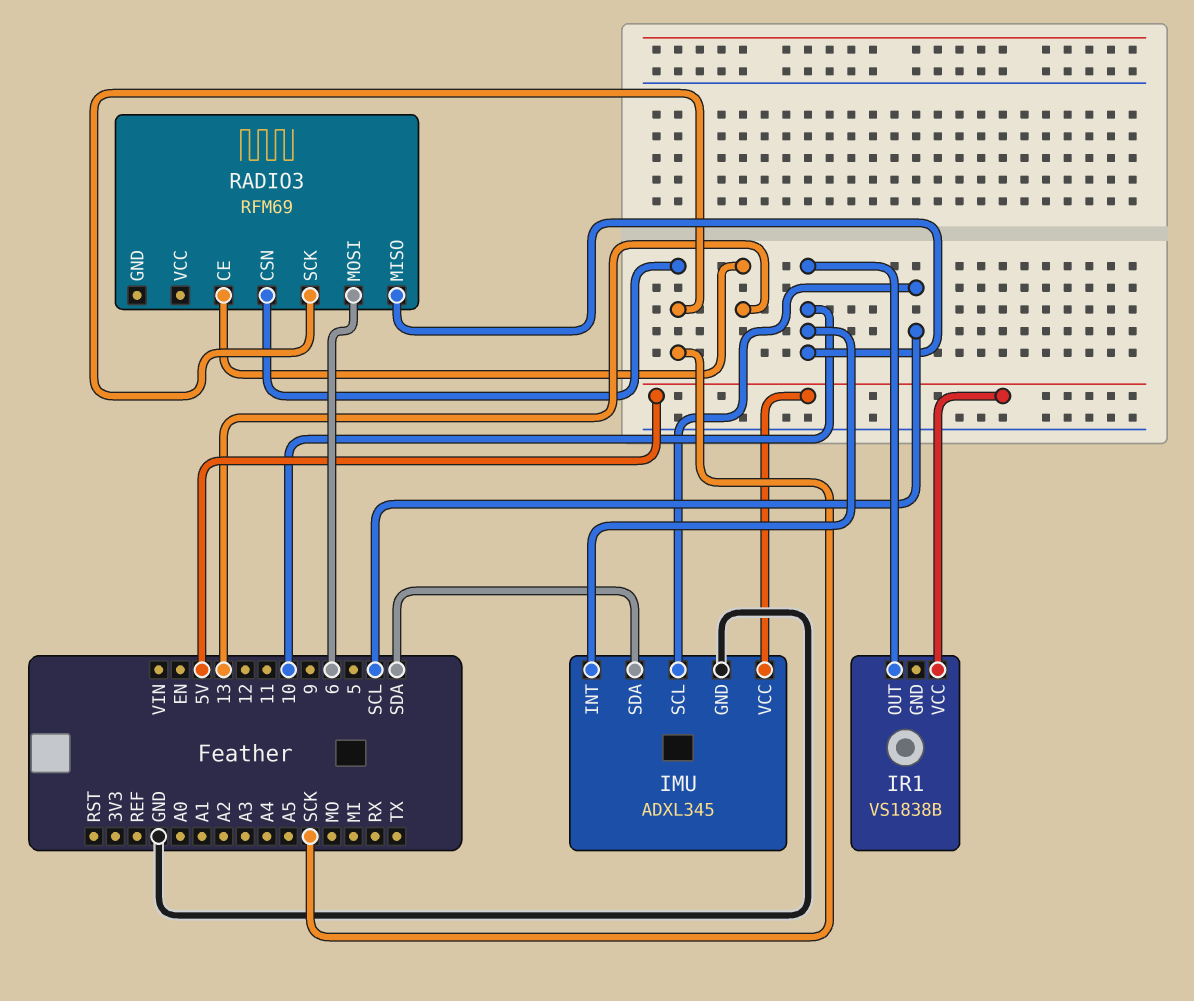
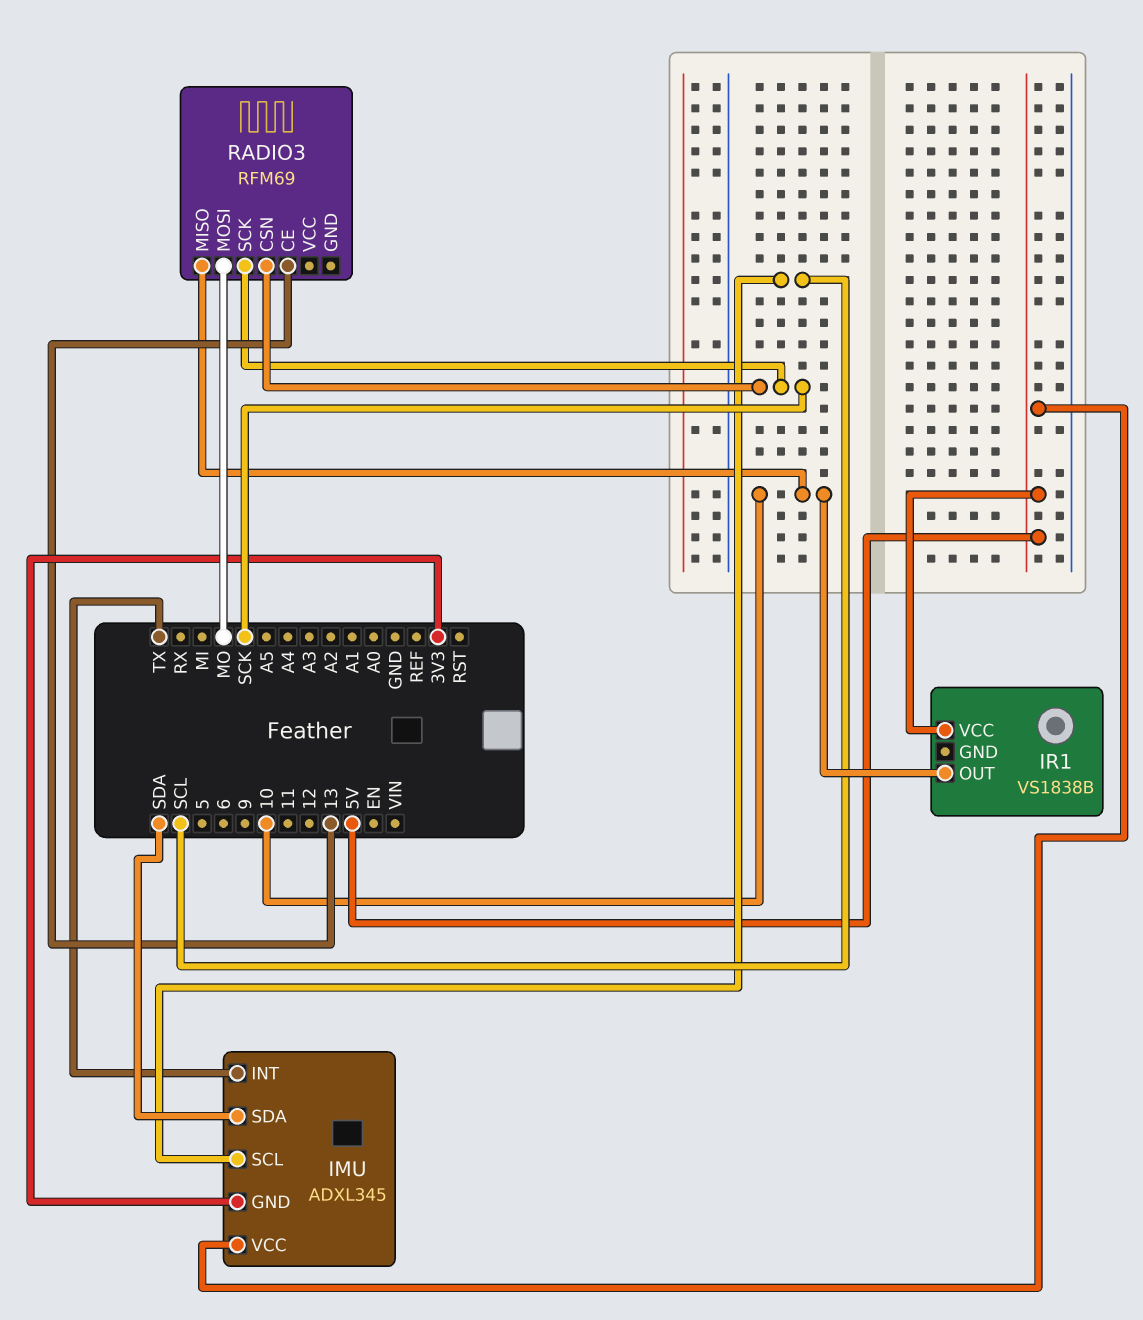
IMU pin GND: GND -> 3V3
IMU pin INT: 10 -> TX
RADIO3 pin MOSI: 6 -> MO

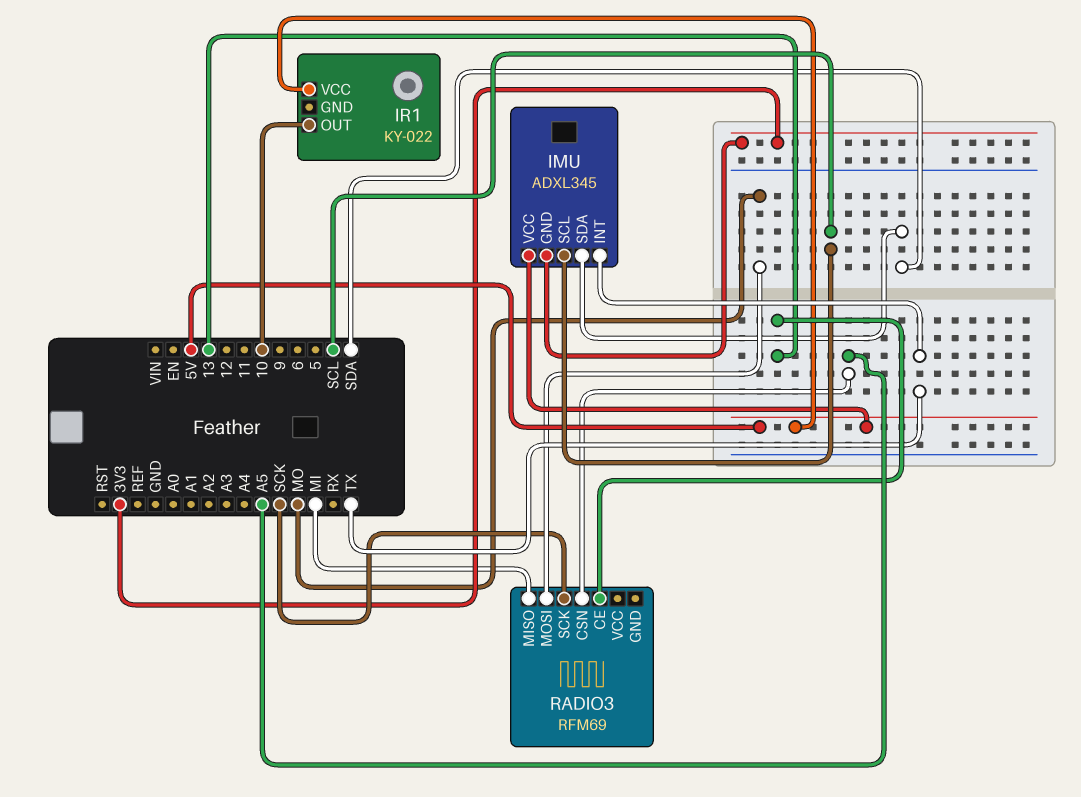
IR1: VS1838B -> KY-022
RADIO3 pin CSN: SCK -> A5
RADIO3 pin MISO: 10 -> MI

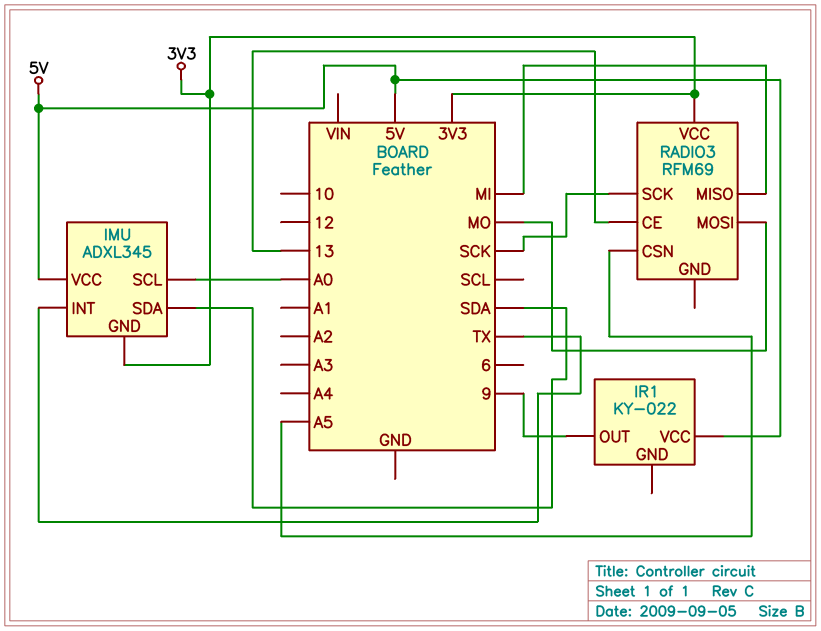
IMU pin SCL: SCL -> A0
IR1 pin OUT: 10 -> 9
RADIO3 pin VCC: none -> 3V3

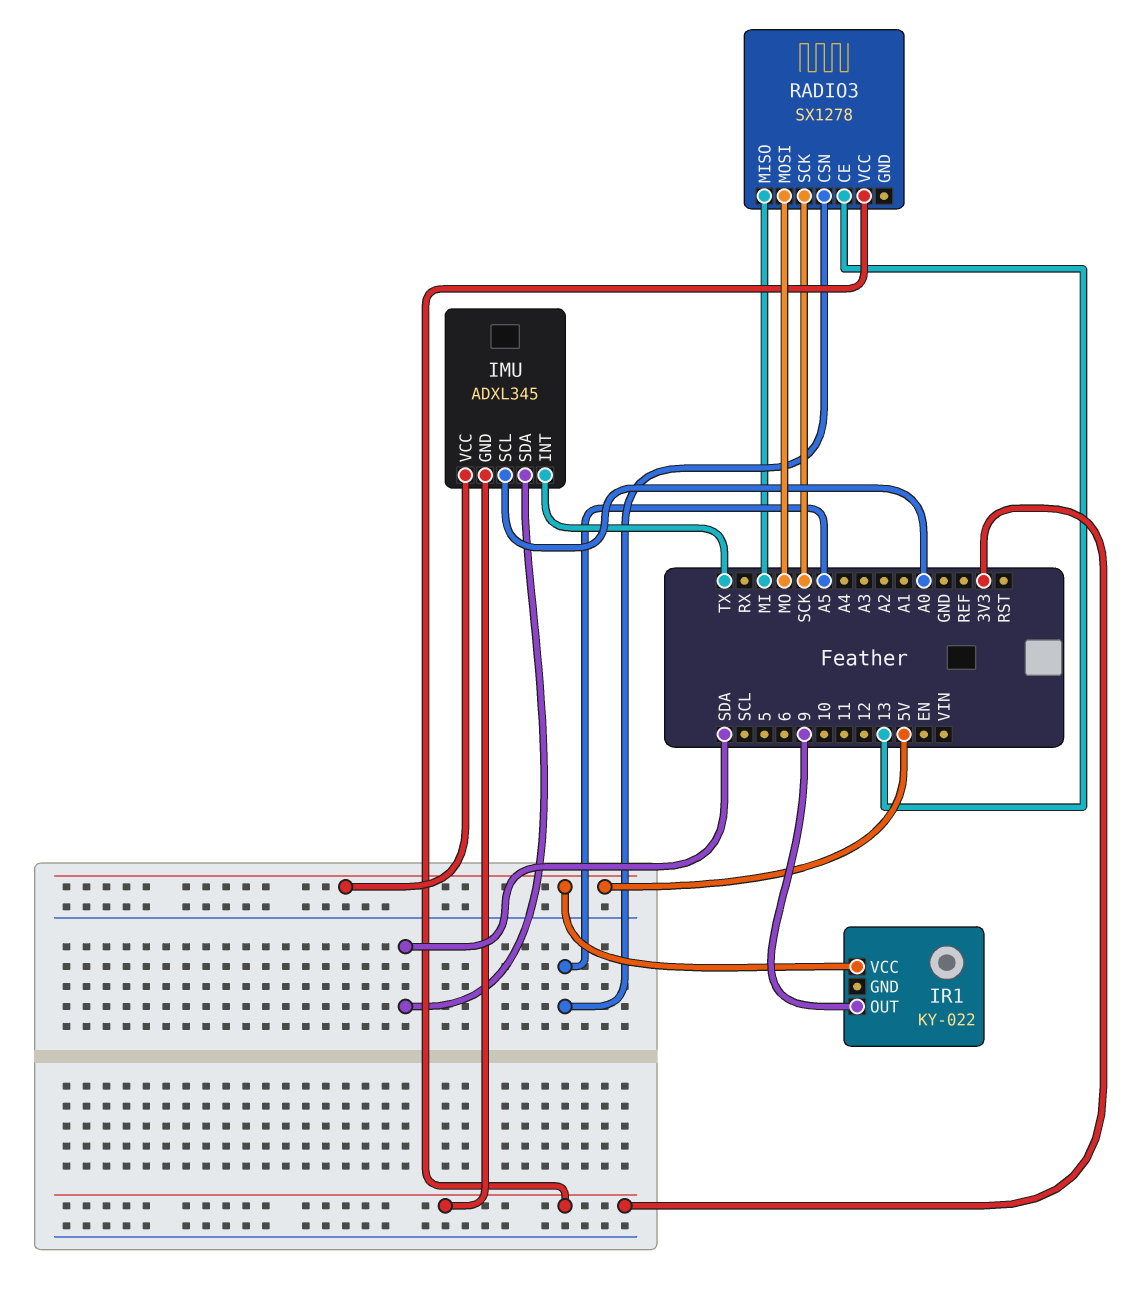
RADIO3: RFM69 -> SX1278

